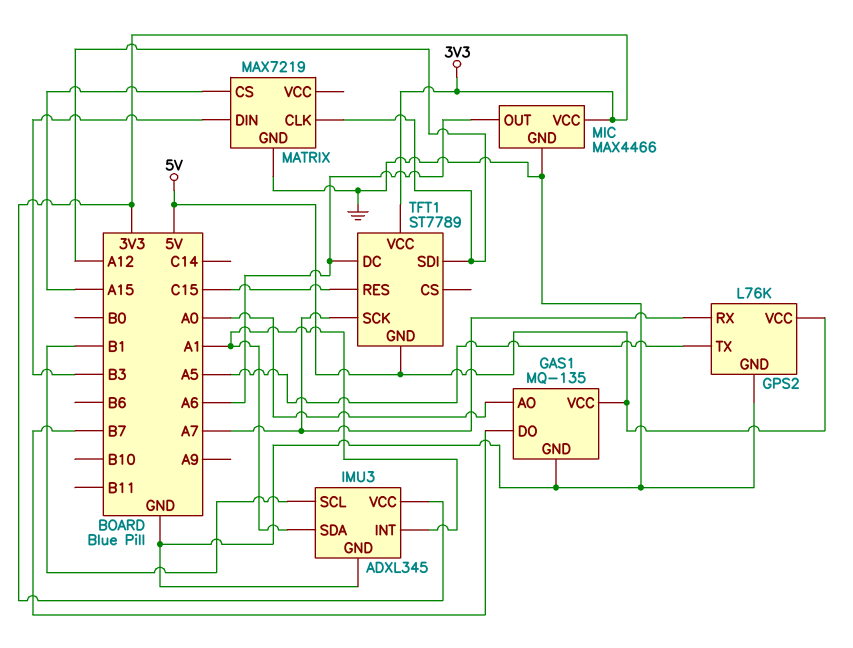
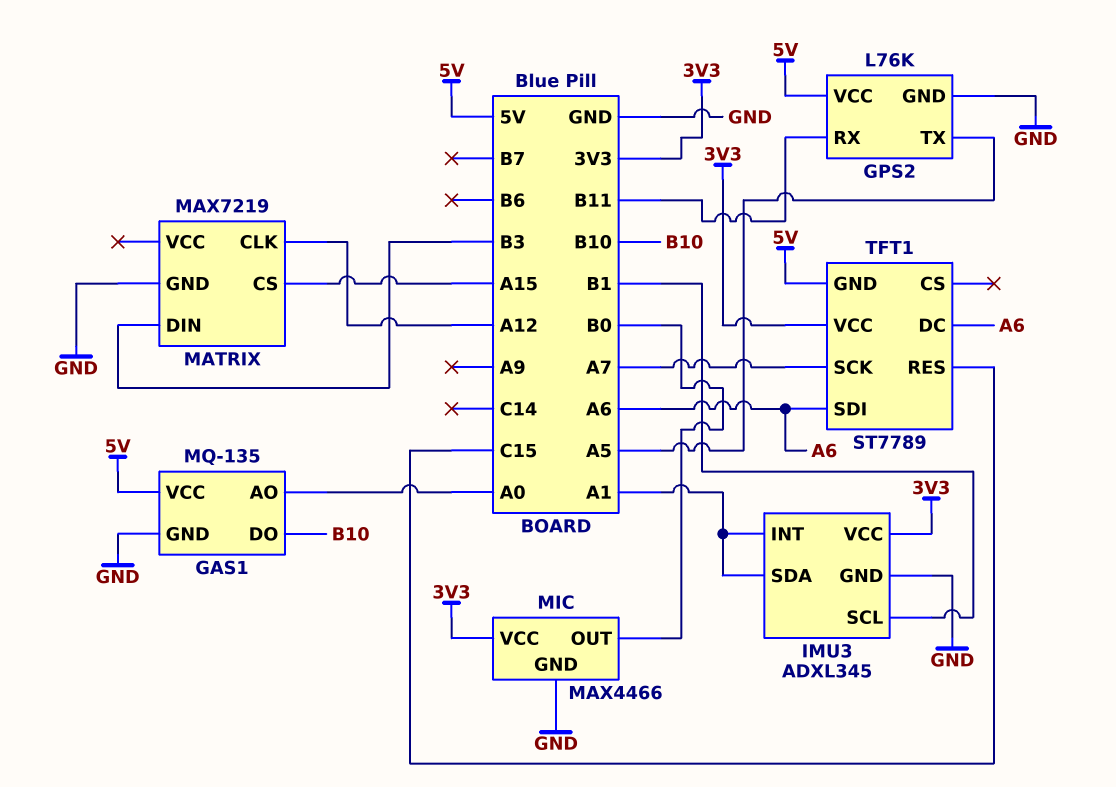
GAS1 pin DO: B7 -> B10
GPS2 pin RX: A7 -> B11
MIC pin OUT: A6 -> B0
TFT1 pin SDI: A12 -> A6

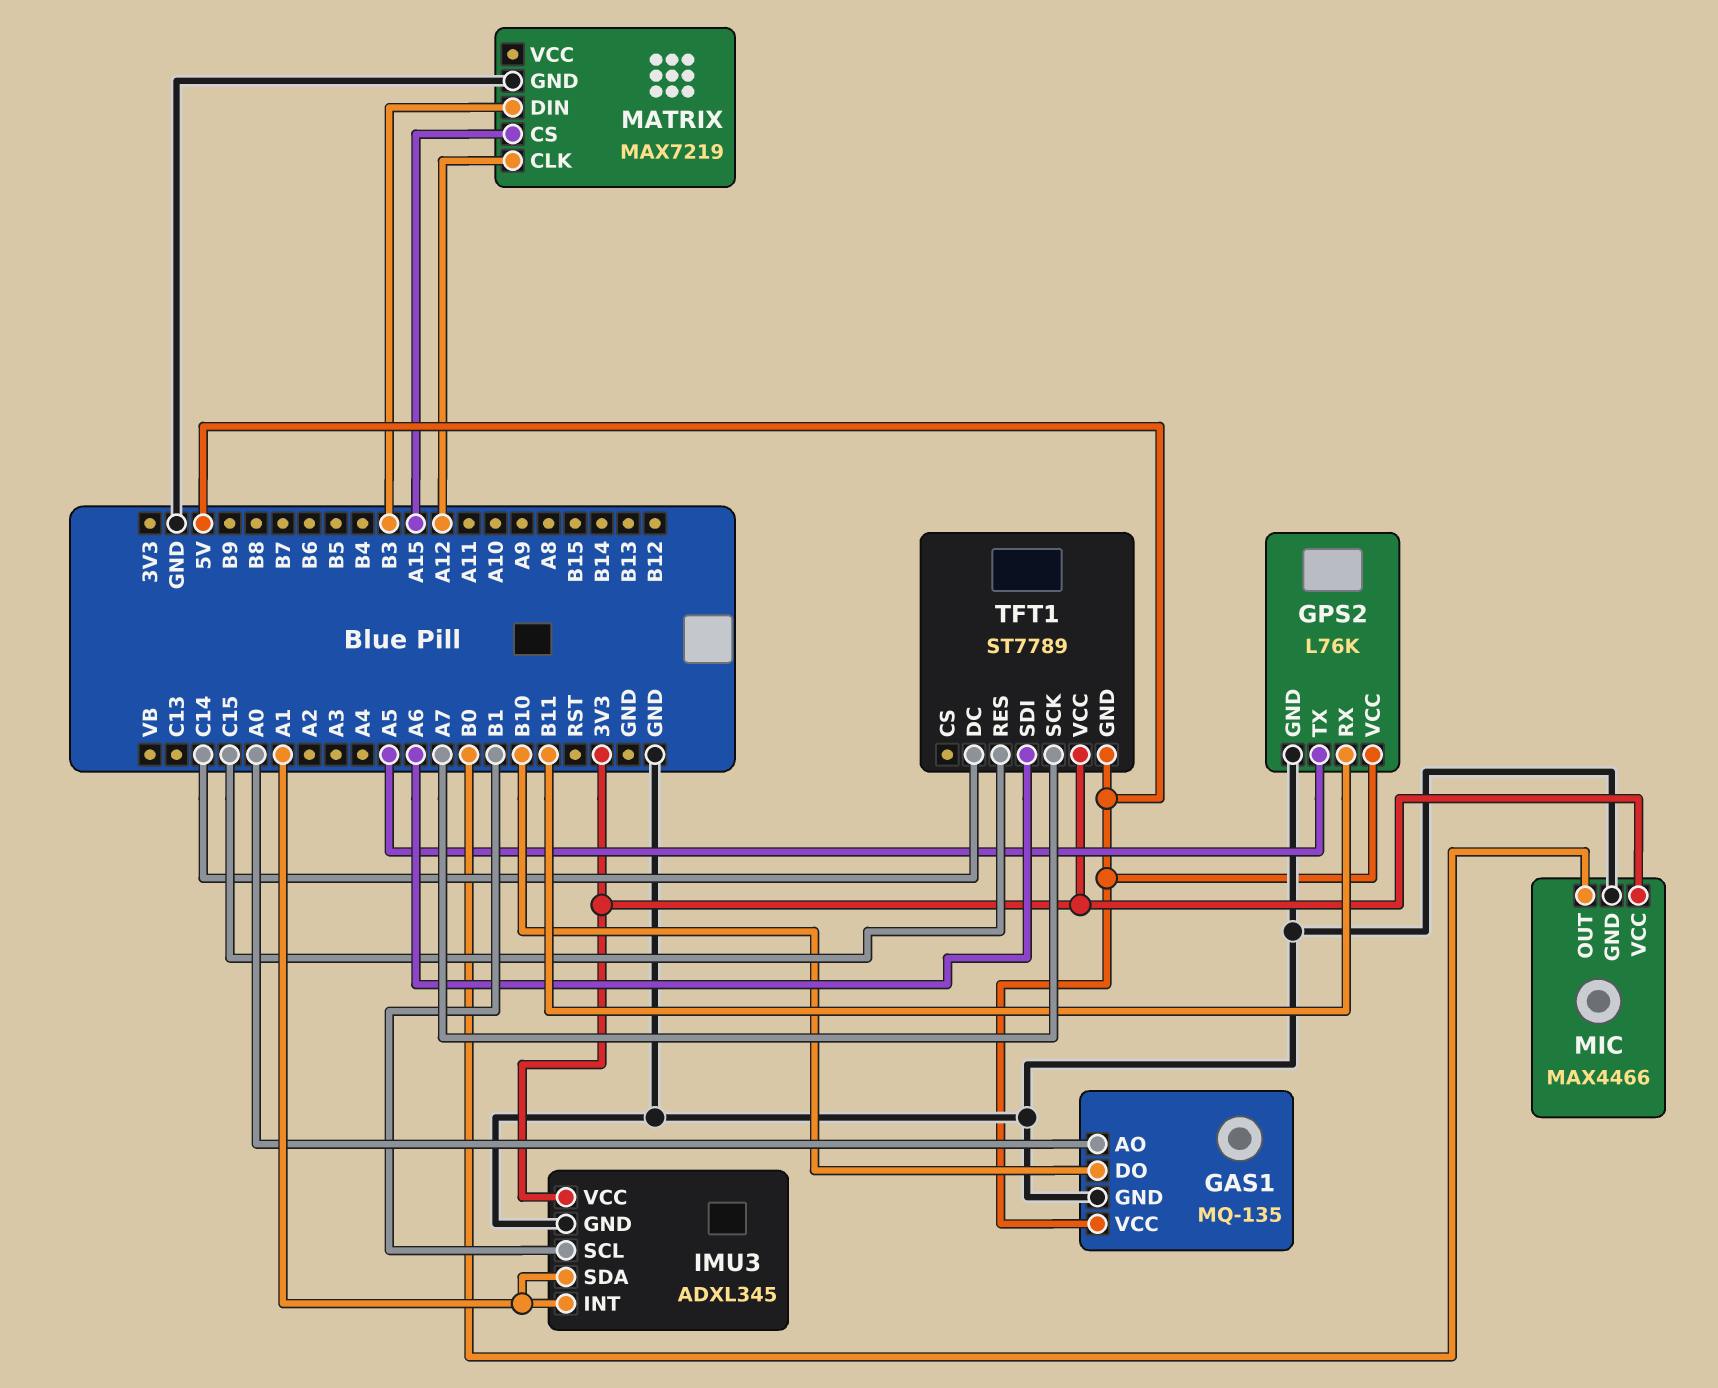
TFT1 pin DC: A6 -> C14

